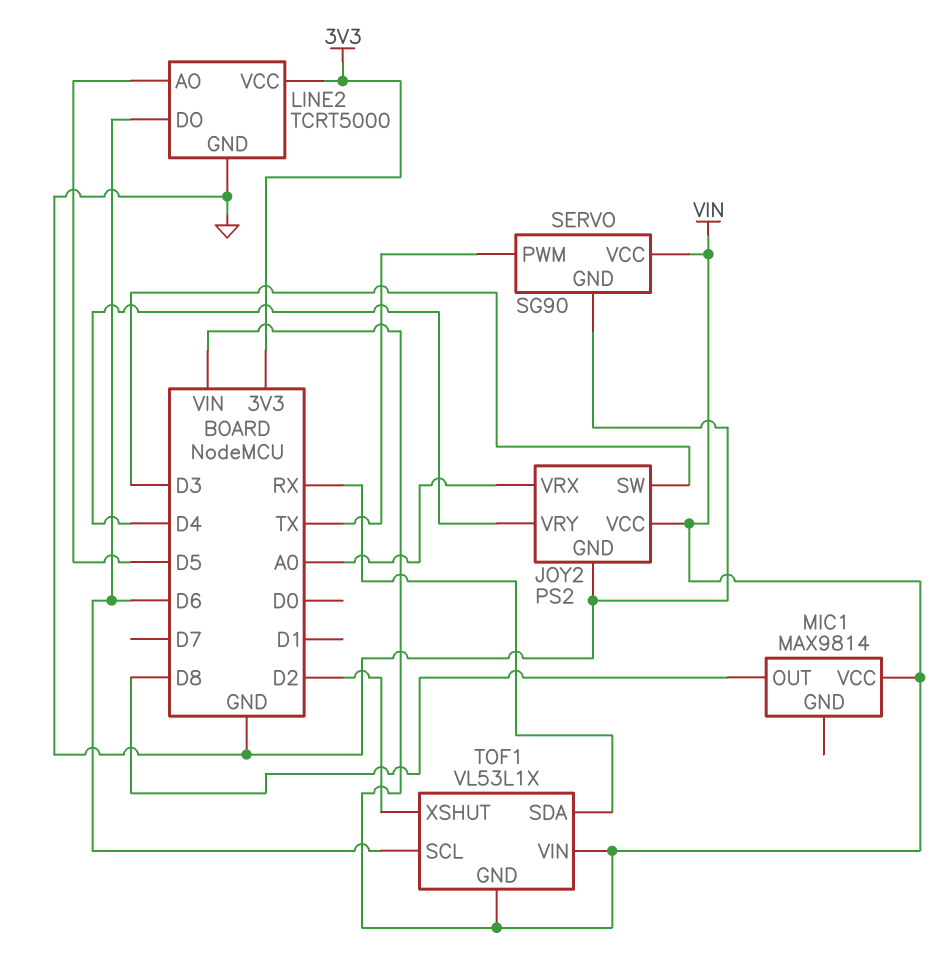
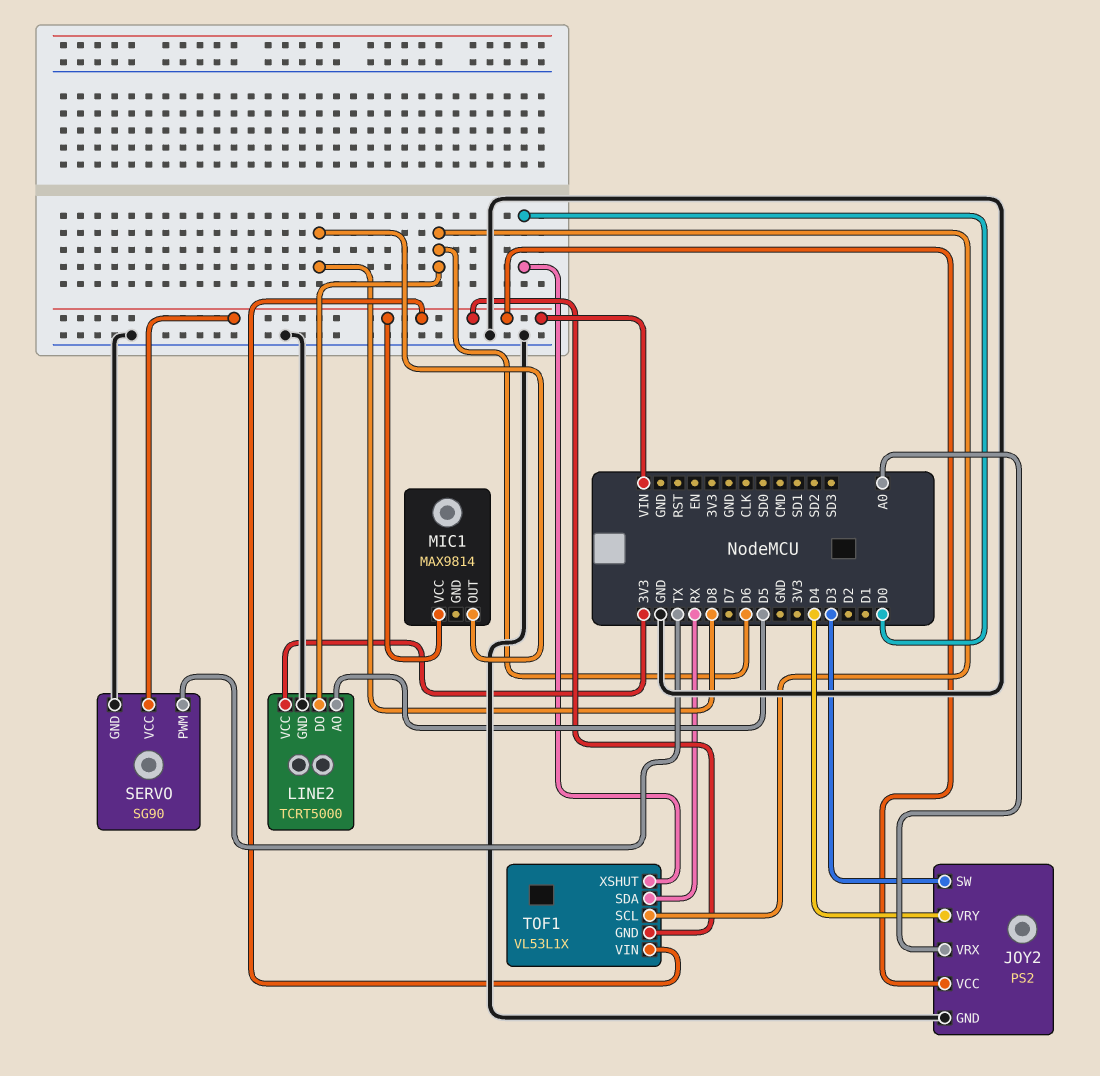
TOF1 pin XSHUT: D2 -> D0

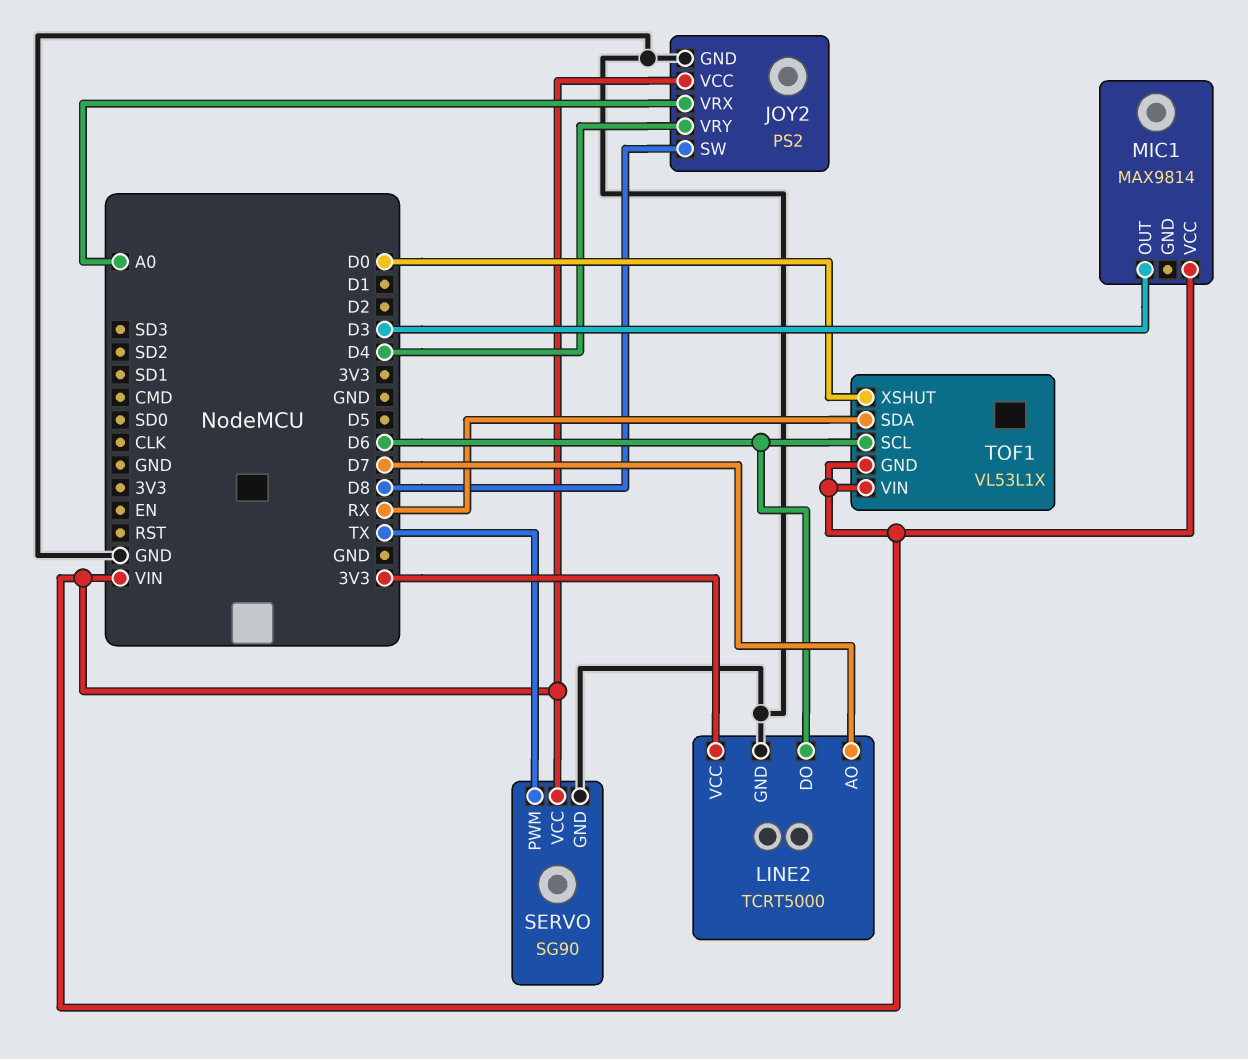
JOY2 pin SW: D3 -> D8
LINE2 pin AO: D5 -> D7
MIC1 pin OUT: D8 -> D3

